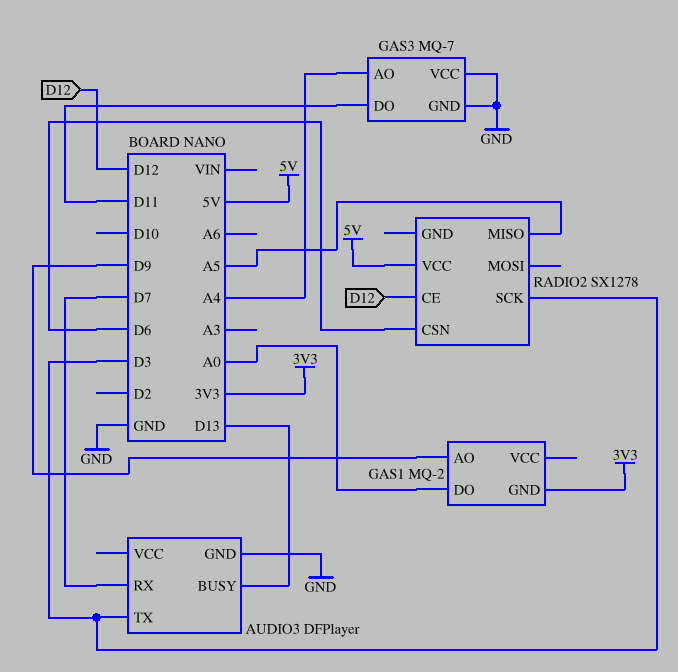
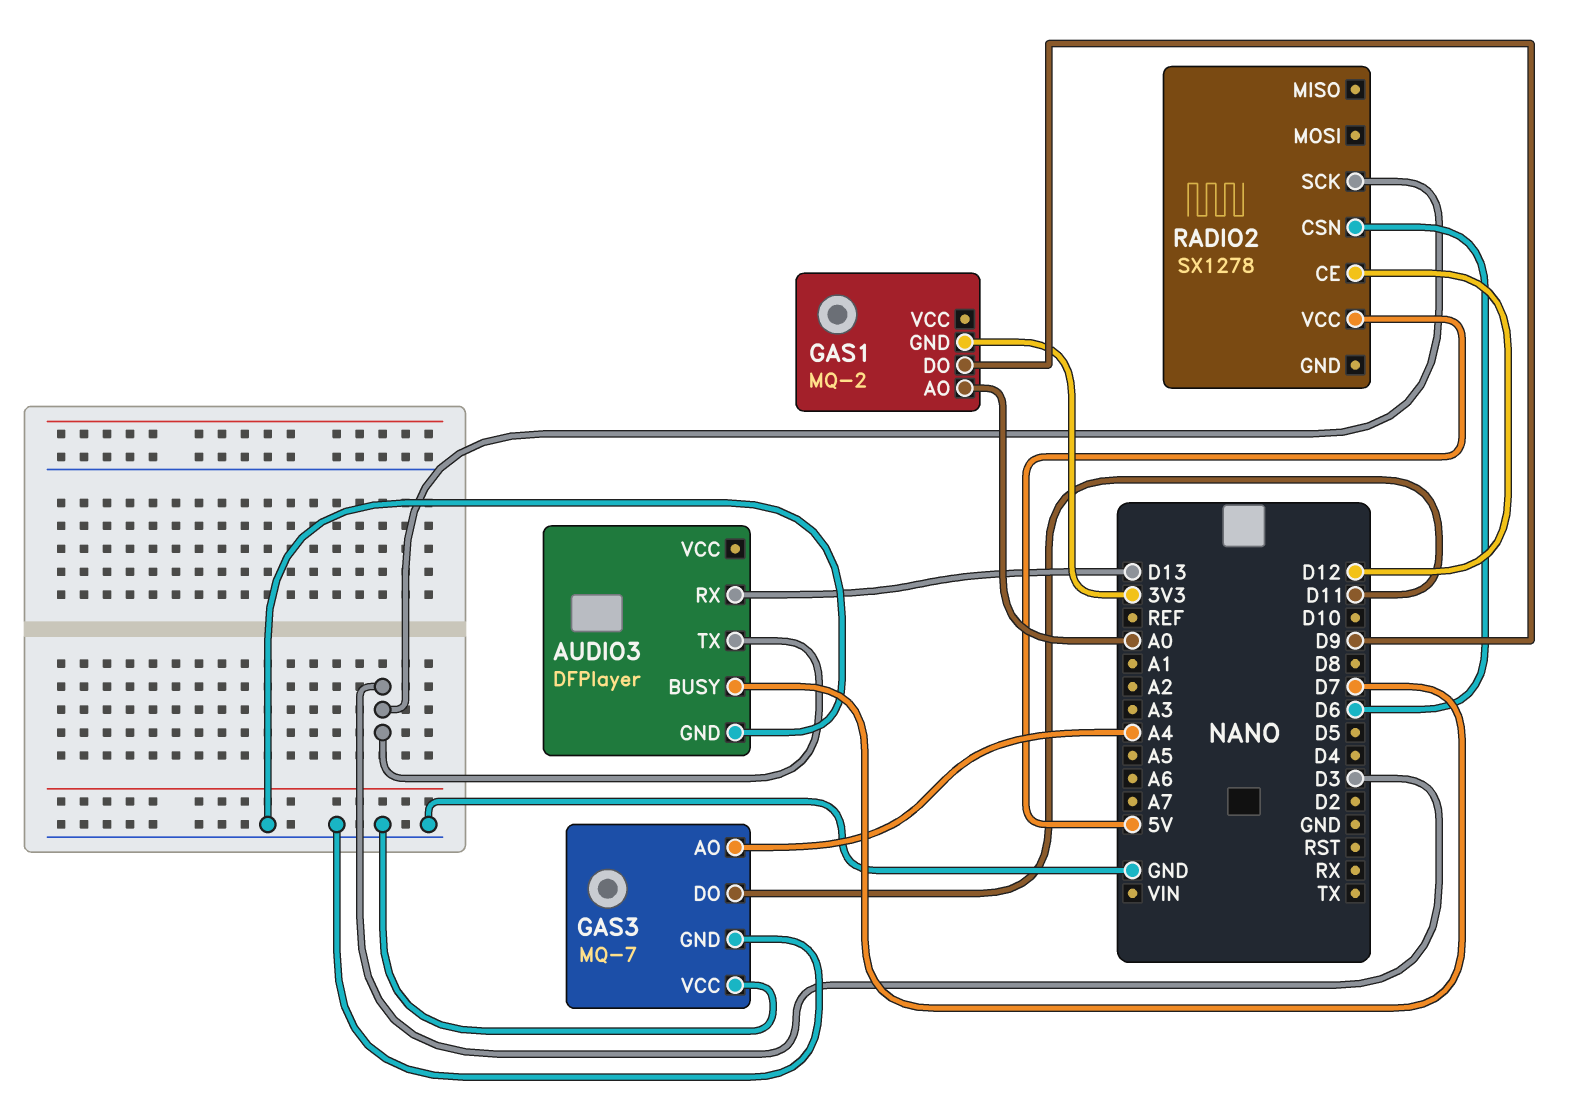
AUDIO3 pin BUSY: D13 -> D7
AUDIO3 pin RX: D7 -> D13
GAS1 pin AO: D9 -> A0
GAS1 pin DO: A0 -> D9
RADIO2 pin MISO: A5 -> none

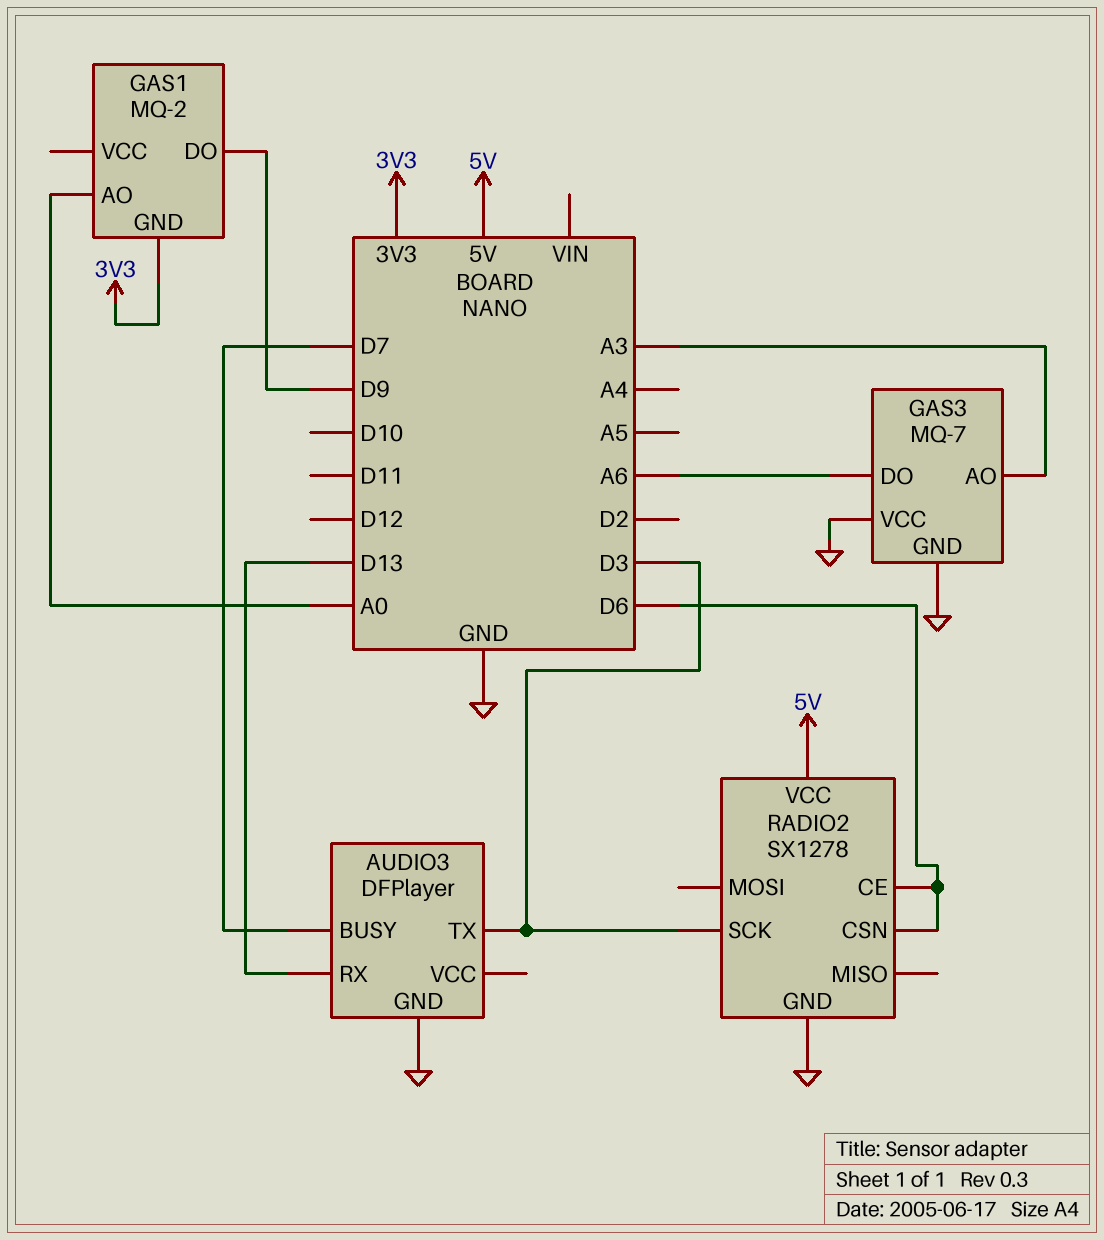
GAS3 pin AO: A4 -> A3
GAS3 pin DO: D11 -> A6
RADIO2 pin CE: D12 -> D6
RADIO2 pin GND: none -> GND

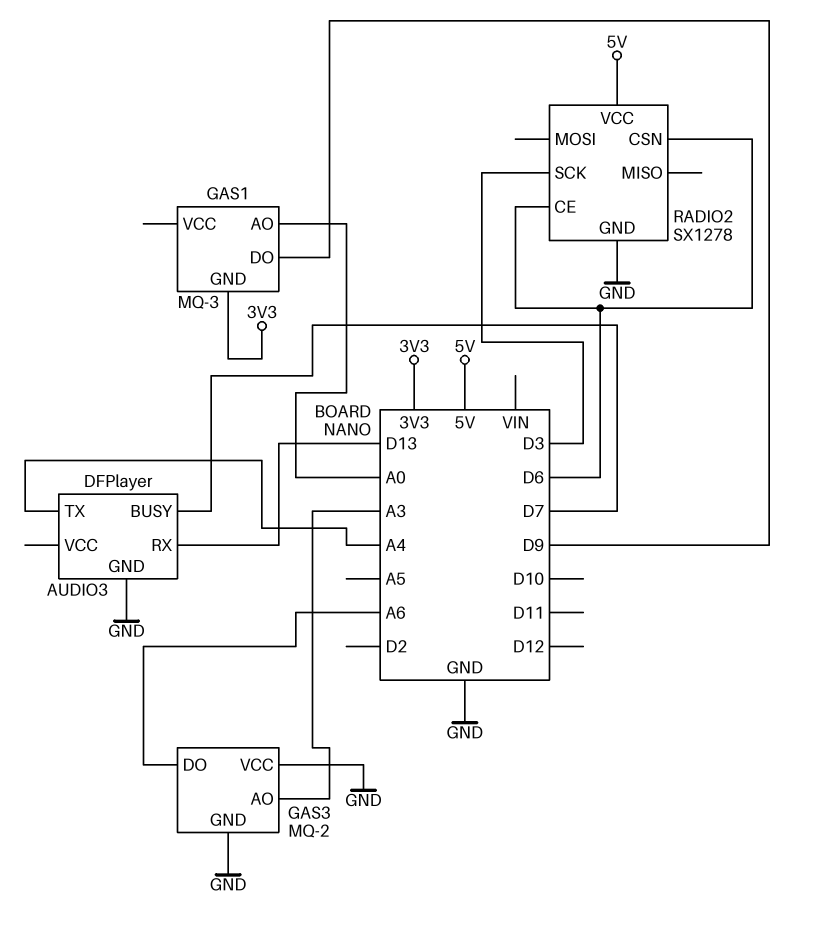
AUDIO3 pin TX: D3 -> A4
GAS1: MQ-2 -> MQ-3
GAS3: MQ-7 -> MQ-2

